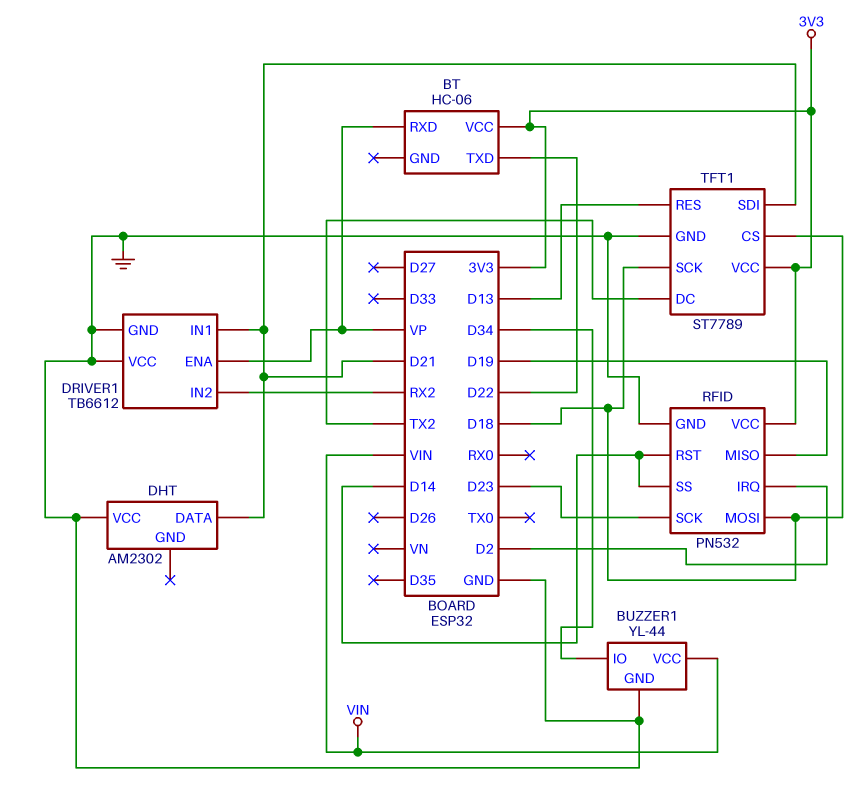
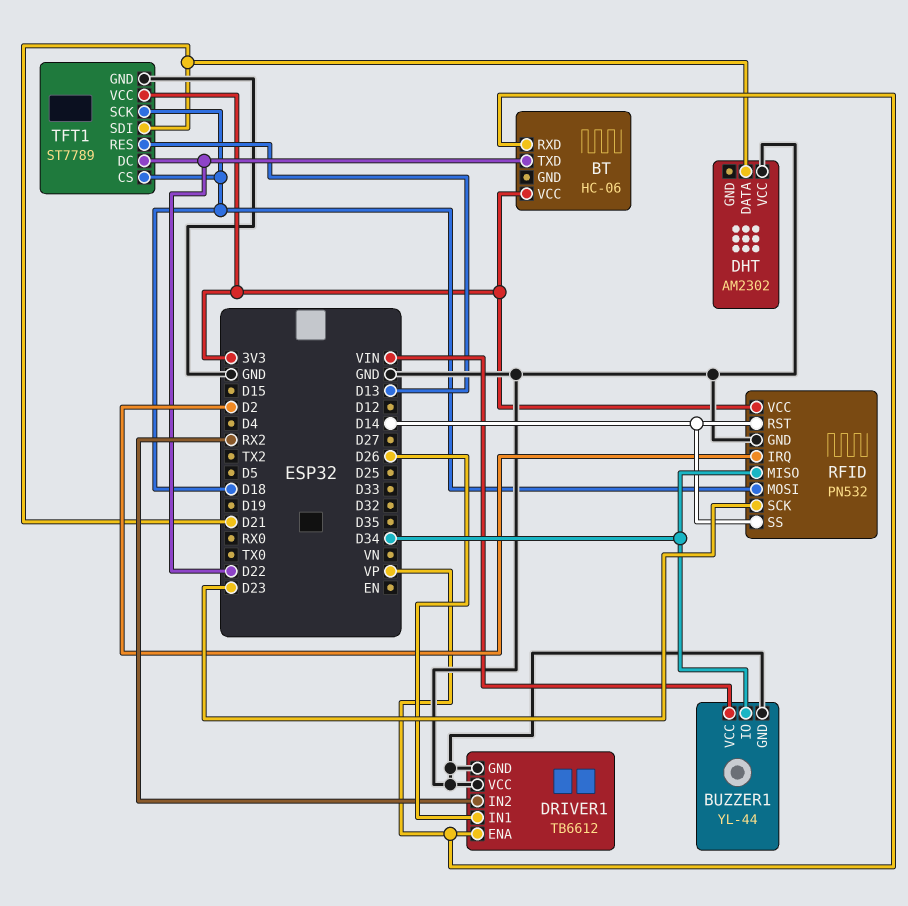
DRIVER1 pin IN1: D21 -> D26
RFID pin MISO: D19 -> D34
TFT1 pin DC: TX2 -> D22

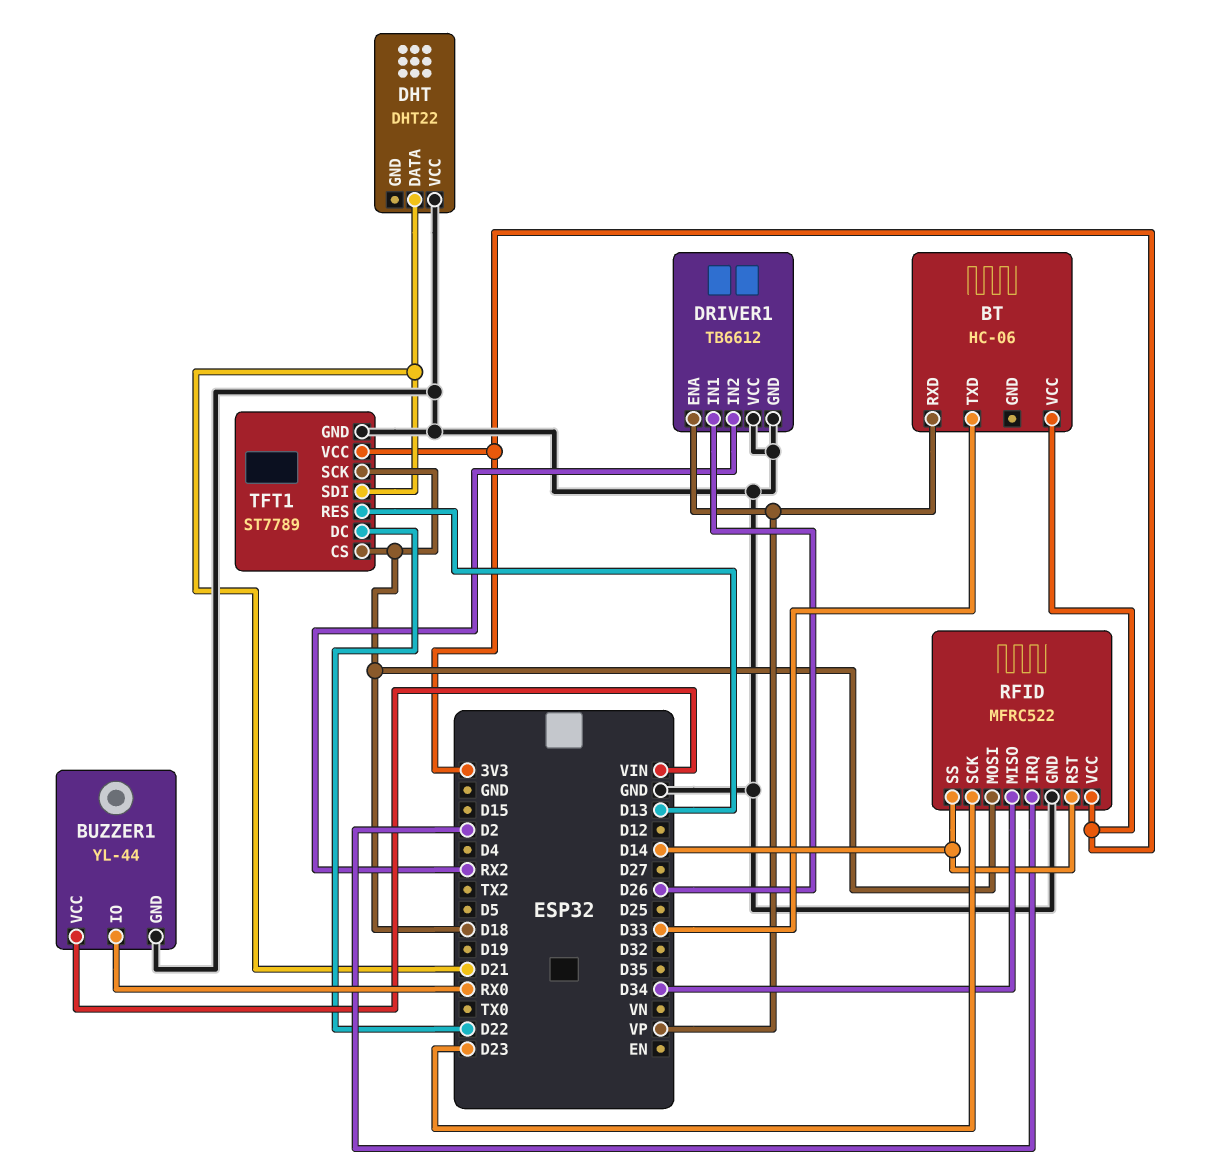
BT pin TXD: D22 -> D33
BUZZER1 pin IO: D34 -> RX0
DHT: AM2302 -> DHT22
RFID: PN532 -> MFRC522

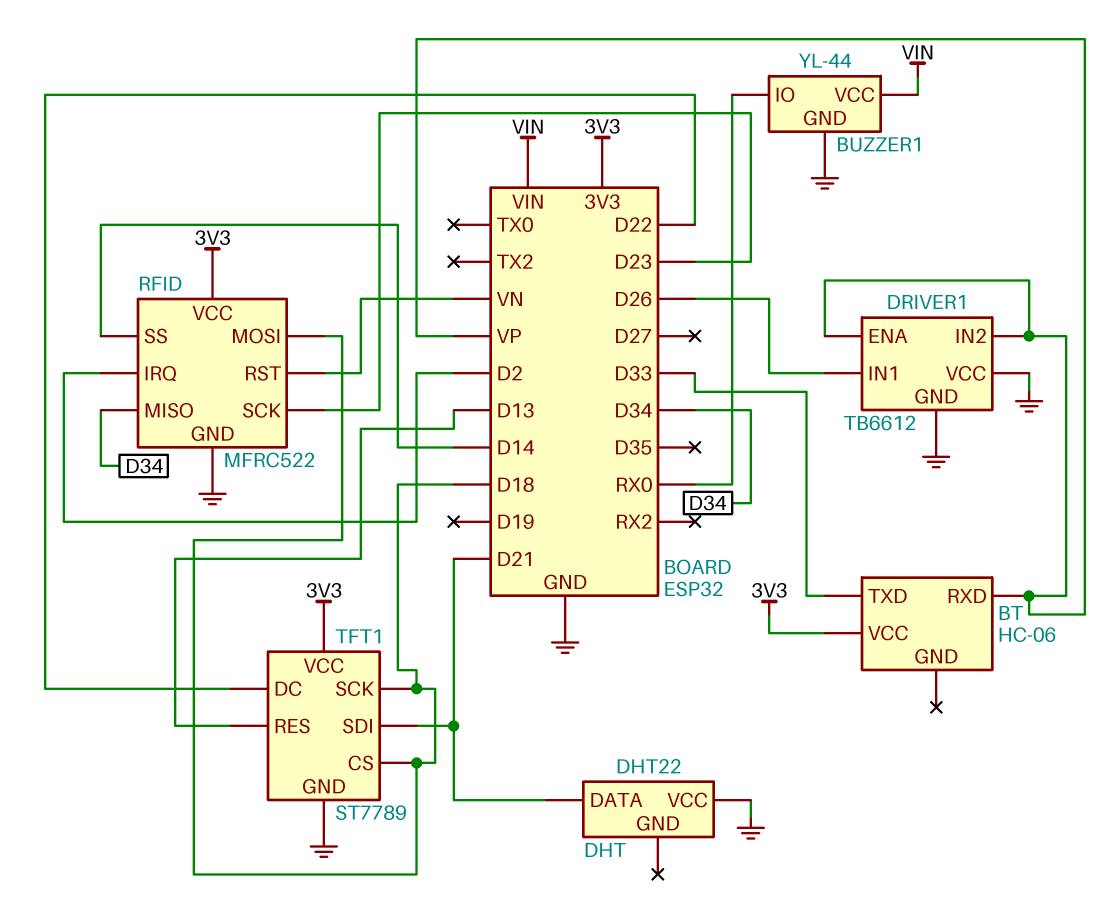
DRIVER1 pin IN2: RX2 -> VP
RFID pin RST: D14 -> VN

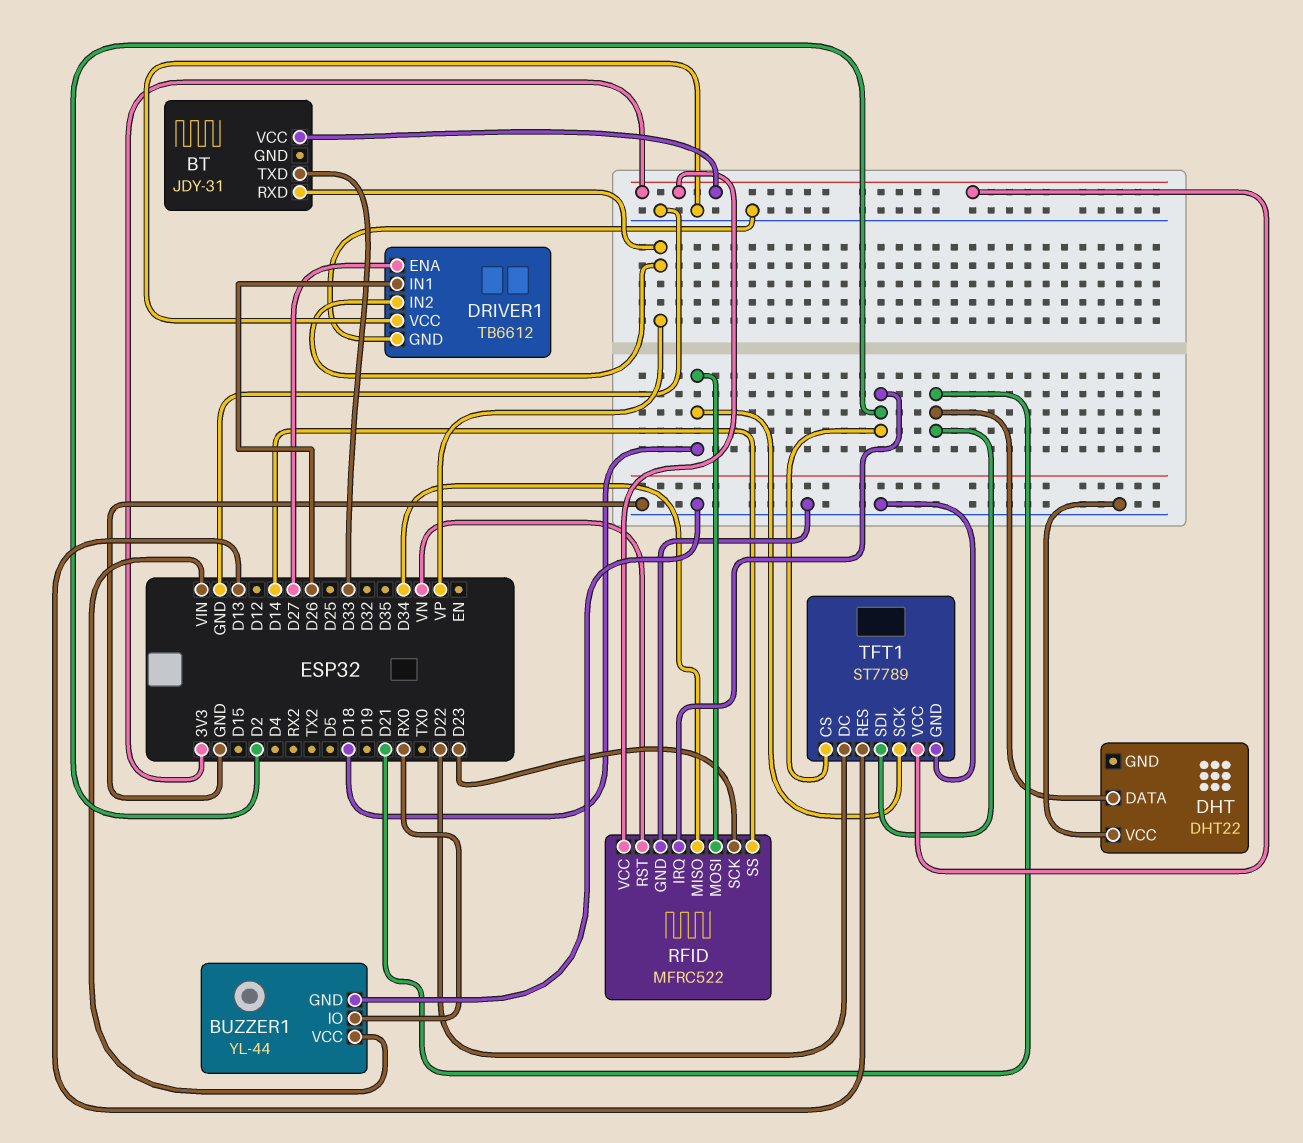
BT: HC-06 -> JDY-31
DRIVER1 pin ENA: VP -> D27
TFT1 pin CS: D18 -> D2

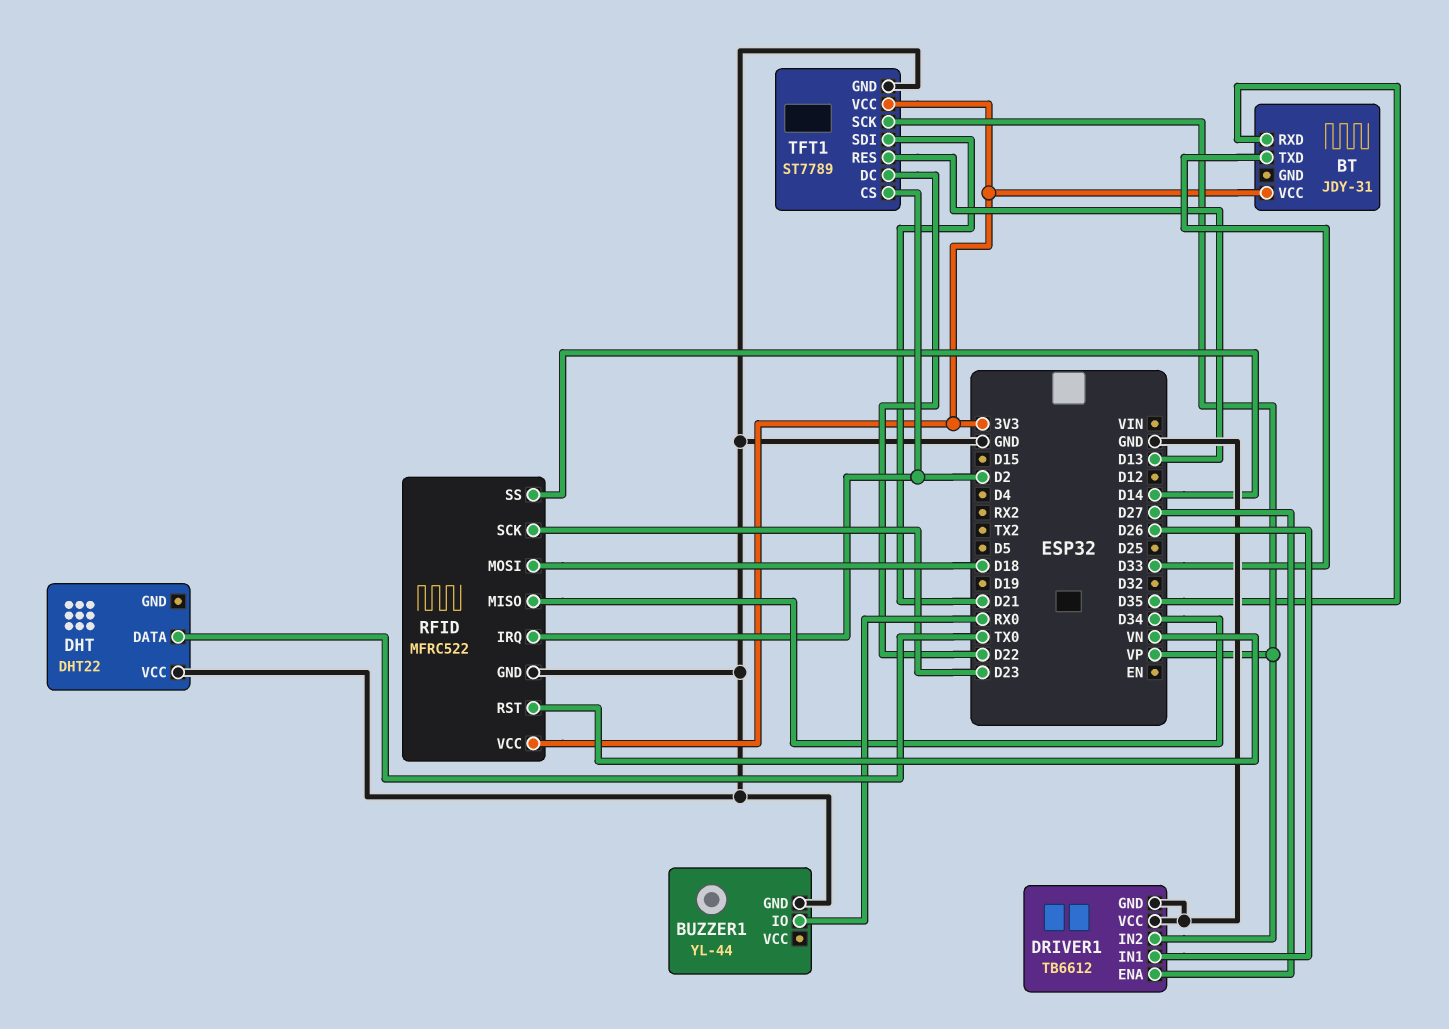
BT pin RXD: VP -> D35
BUZZER1 pin VCC: VIN -> none
DHT pin DATA: D21 -> TX0
TFT1 pin SCK: D18 -> VP

